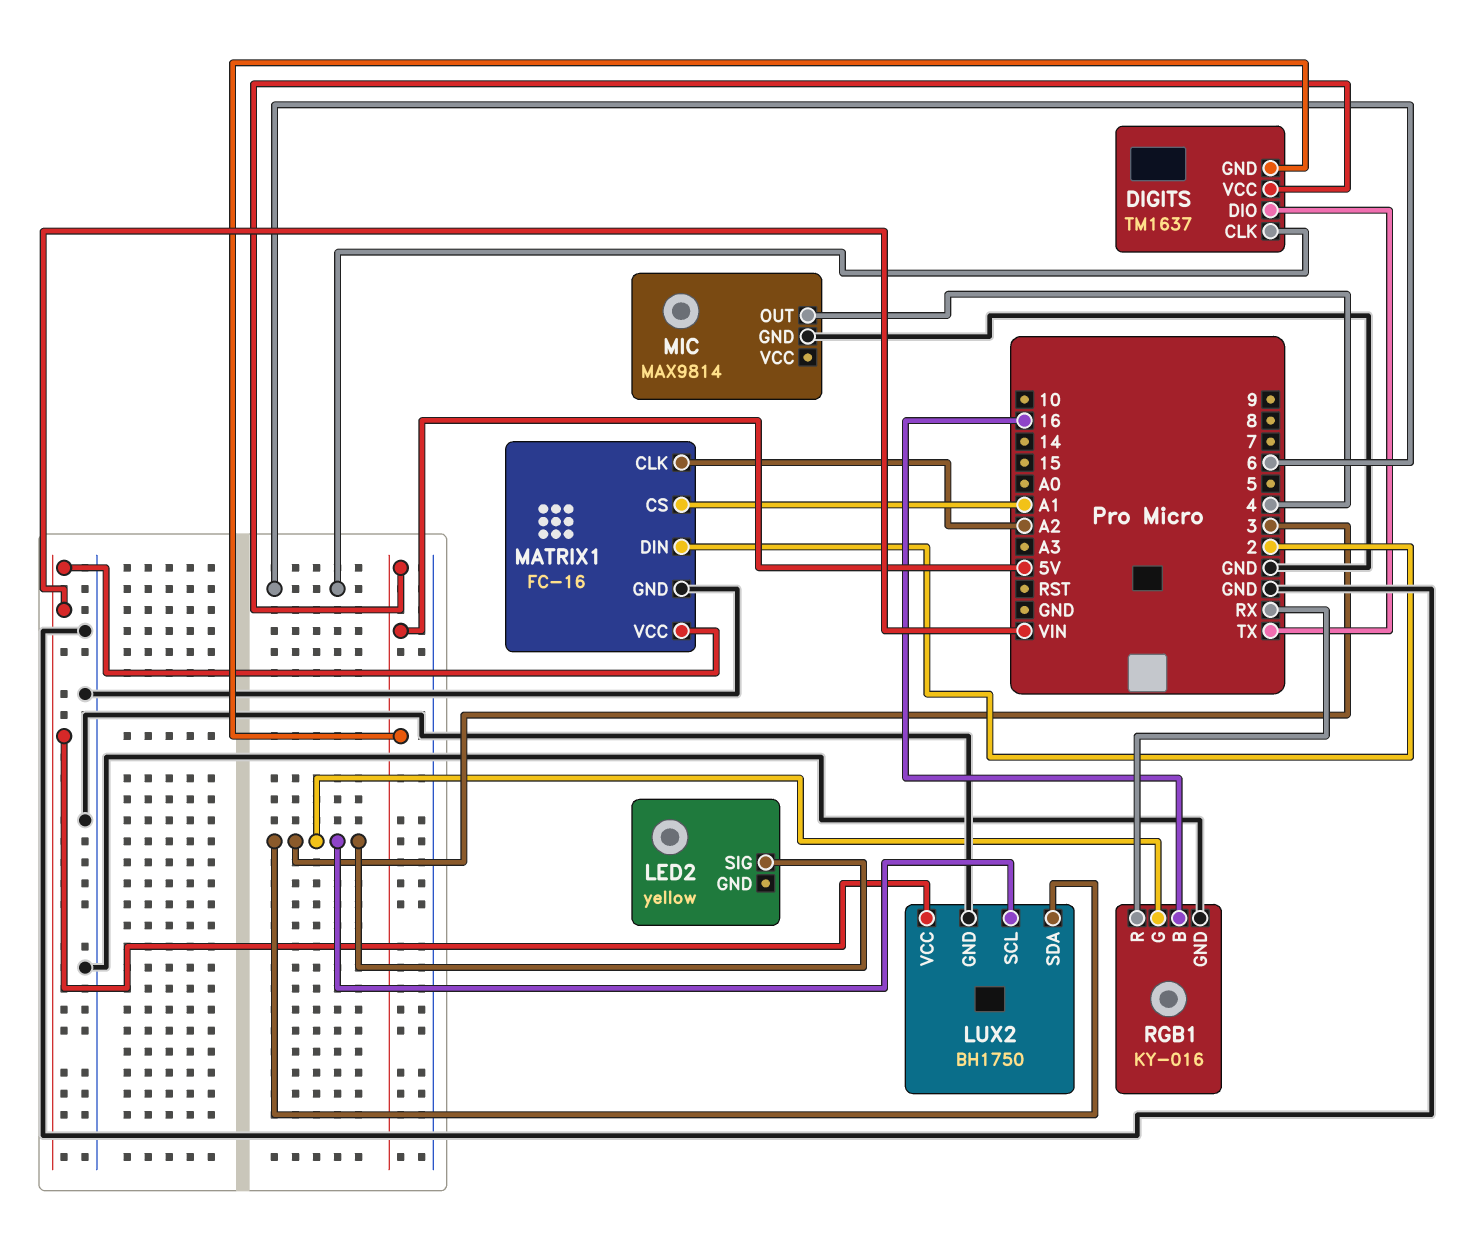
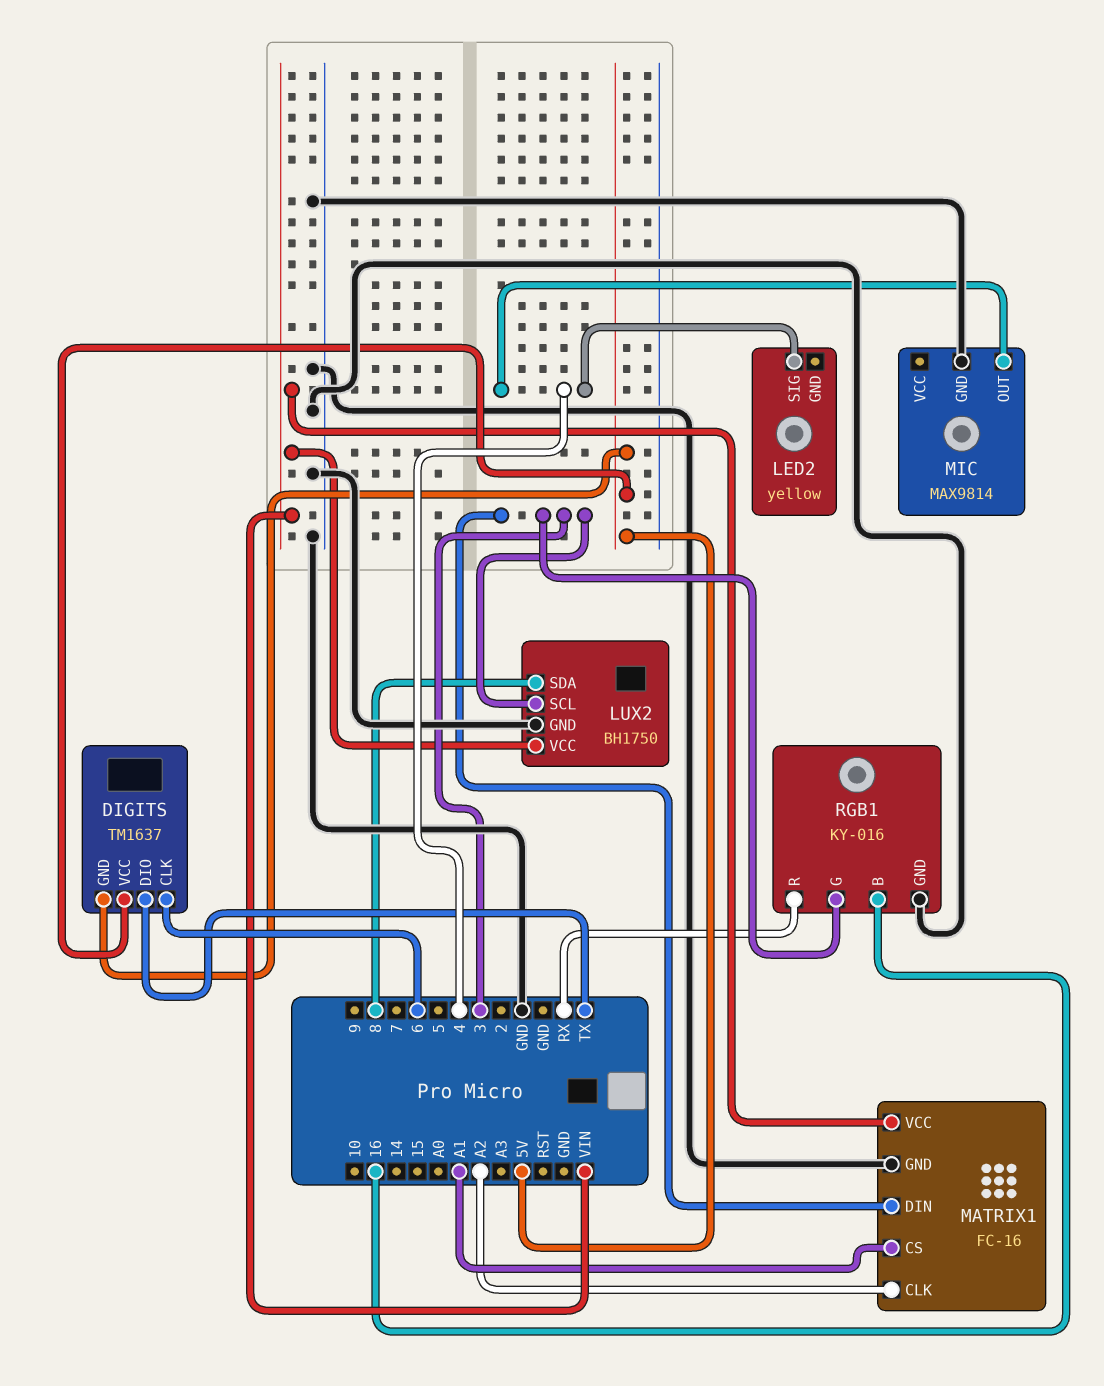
LED2 pin SIG: 3 -> 4
LUX2 pin SDA: 3 -> 8
MATRIX1 pin DIN: 2 -> 3

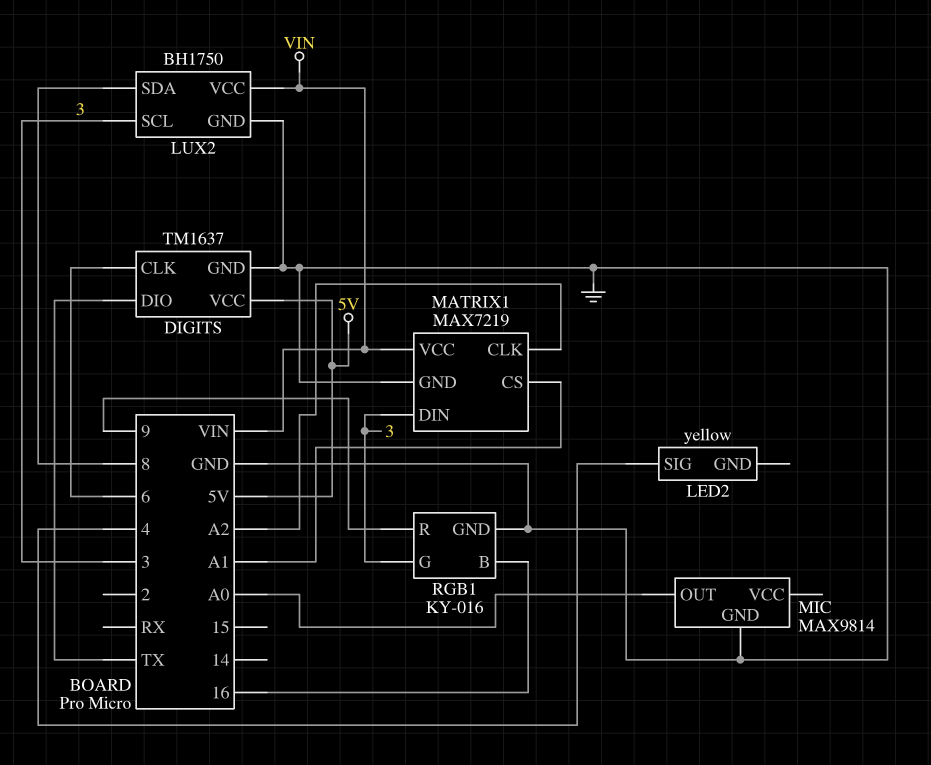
DIGITS pin GND: 5V -> GND
MATRIX1: FC-16 -> MAX7219
MIC pin OUT: 4 -> A0
RGB1 pin R: RX -> 9

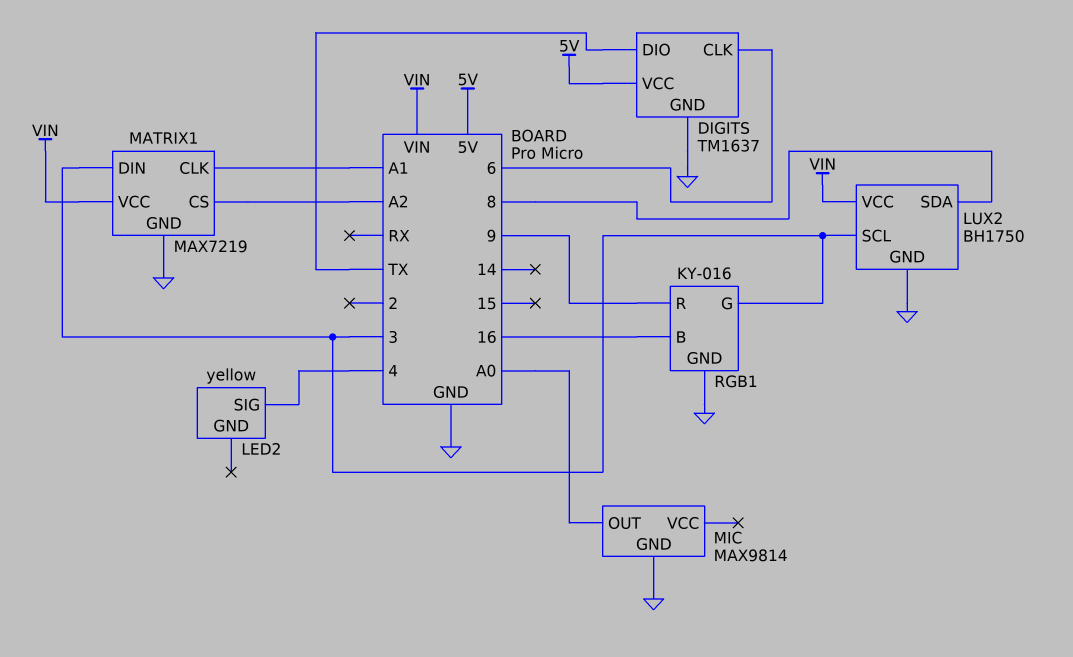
MATRIX1 pin CLK: A2 -> A1
MATRIX1 pin CS: A1 -> A2

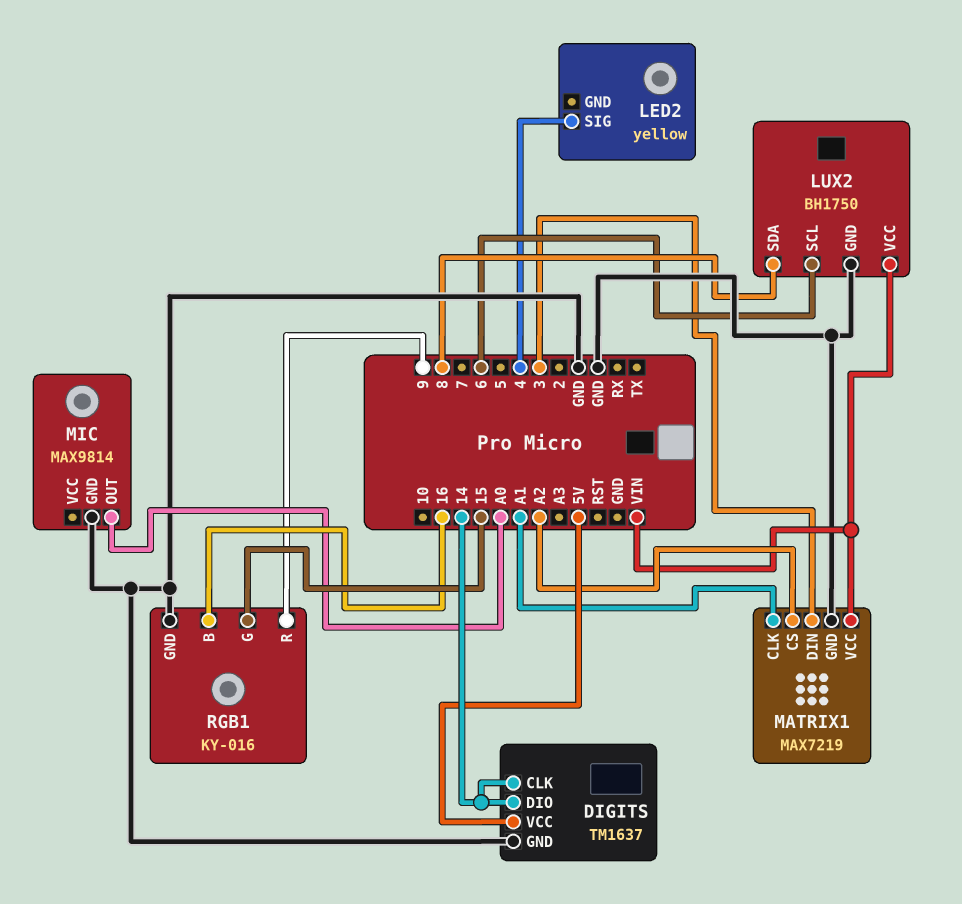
DIGITS pin CLK: 6 -> 14
DIGITS pin DIO: TX -> 14
LUX2 pin SCL: 3 -> 6
RGB1 pin G: 3 -> 15

